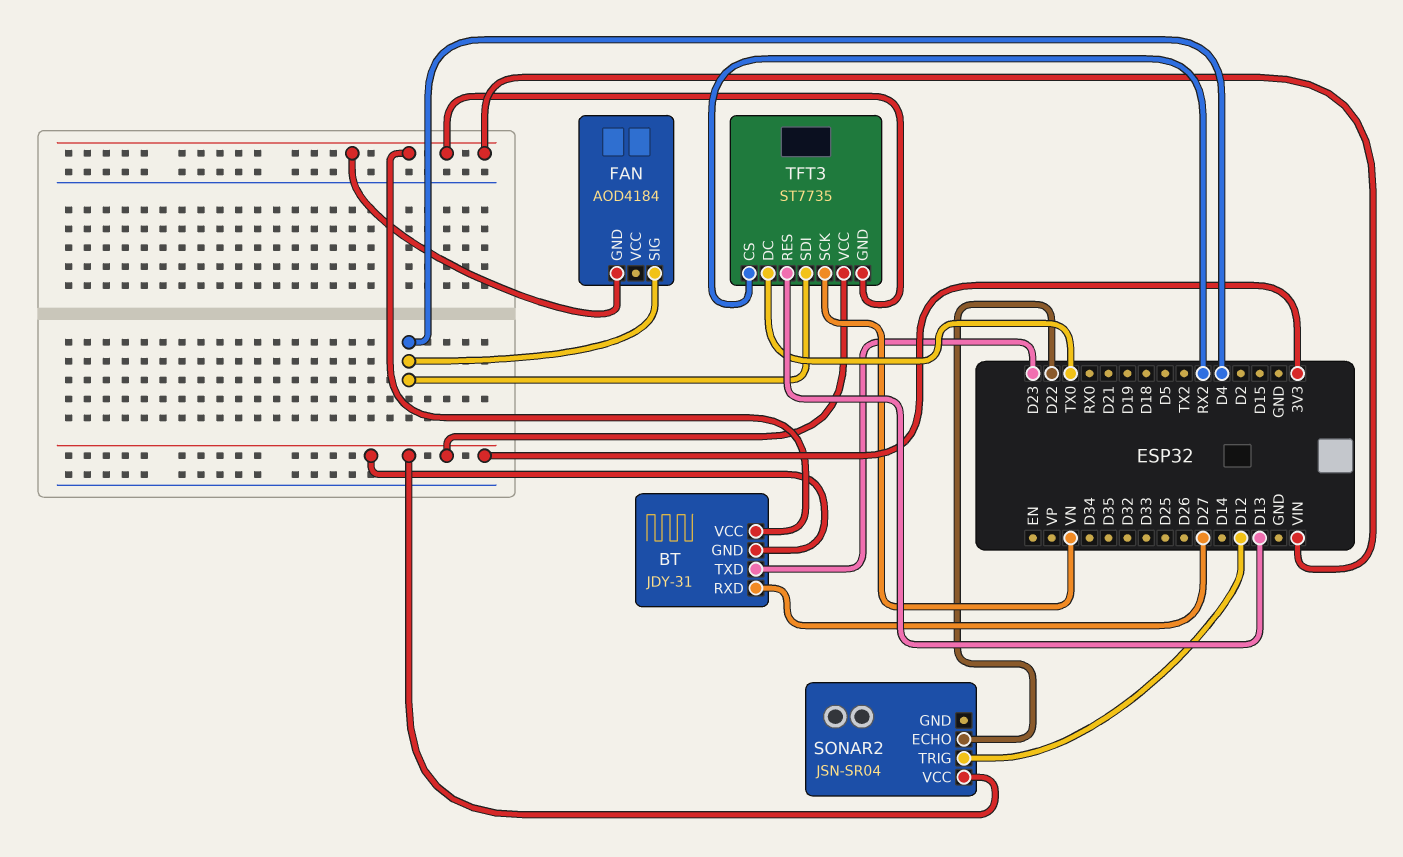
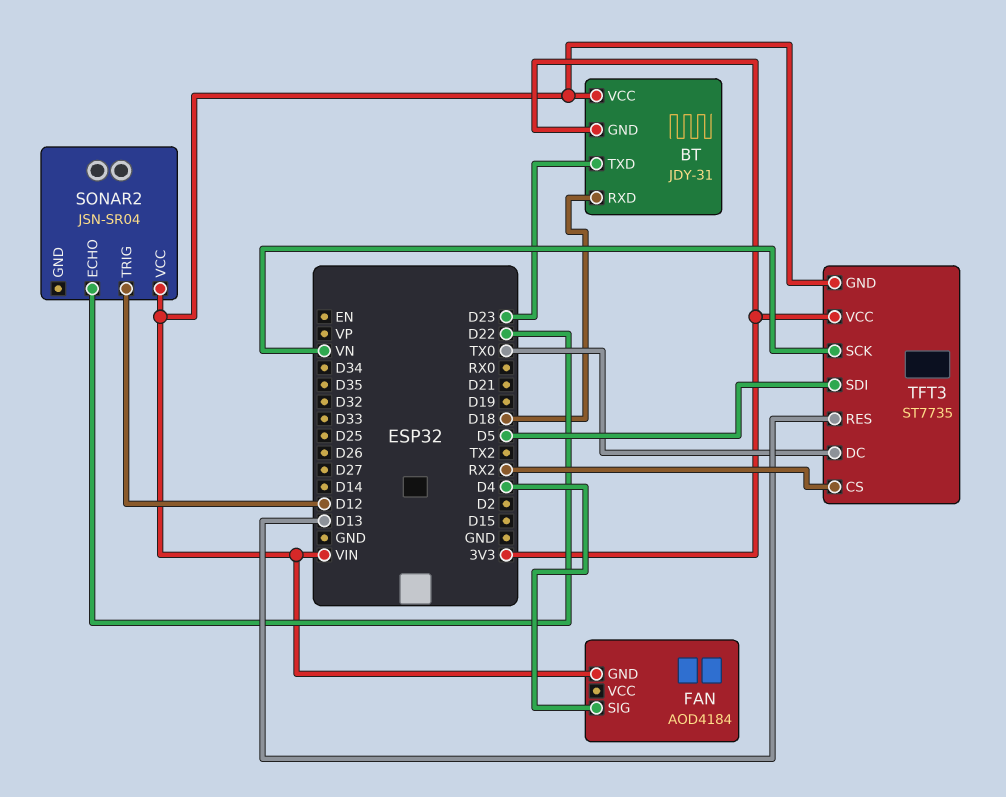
BT pin RXD: D27 -> D18
SONAR2 pin VCC: 3V3 -> VIN
TFT3 pin SDI: D4 -> D5

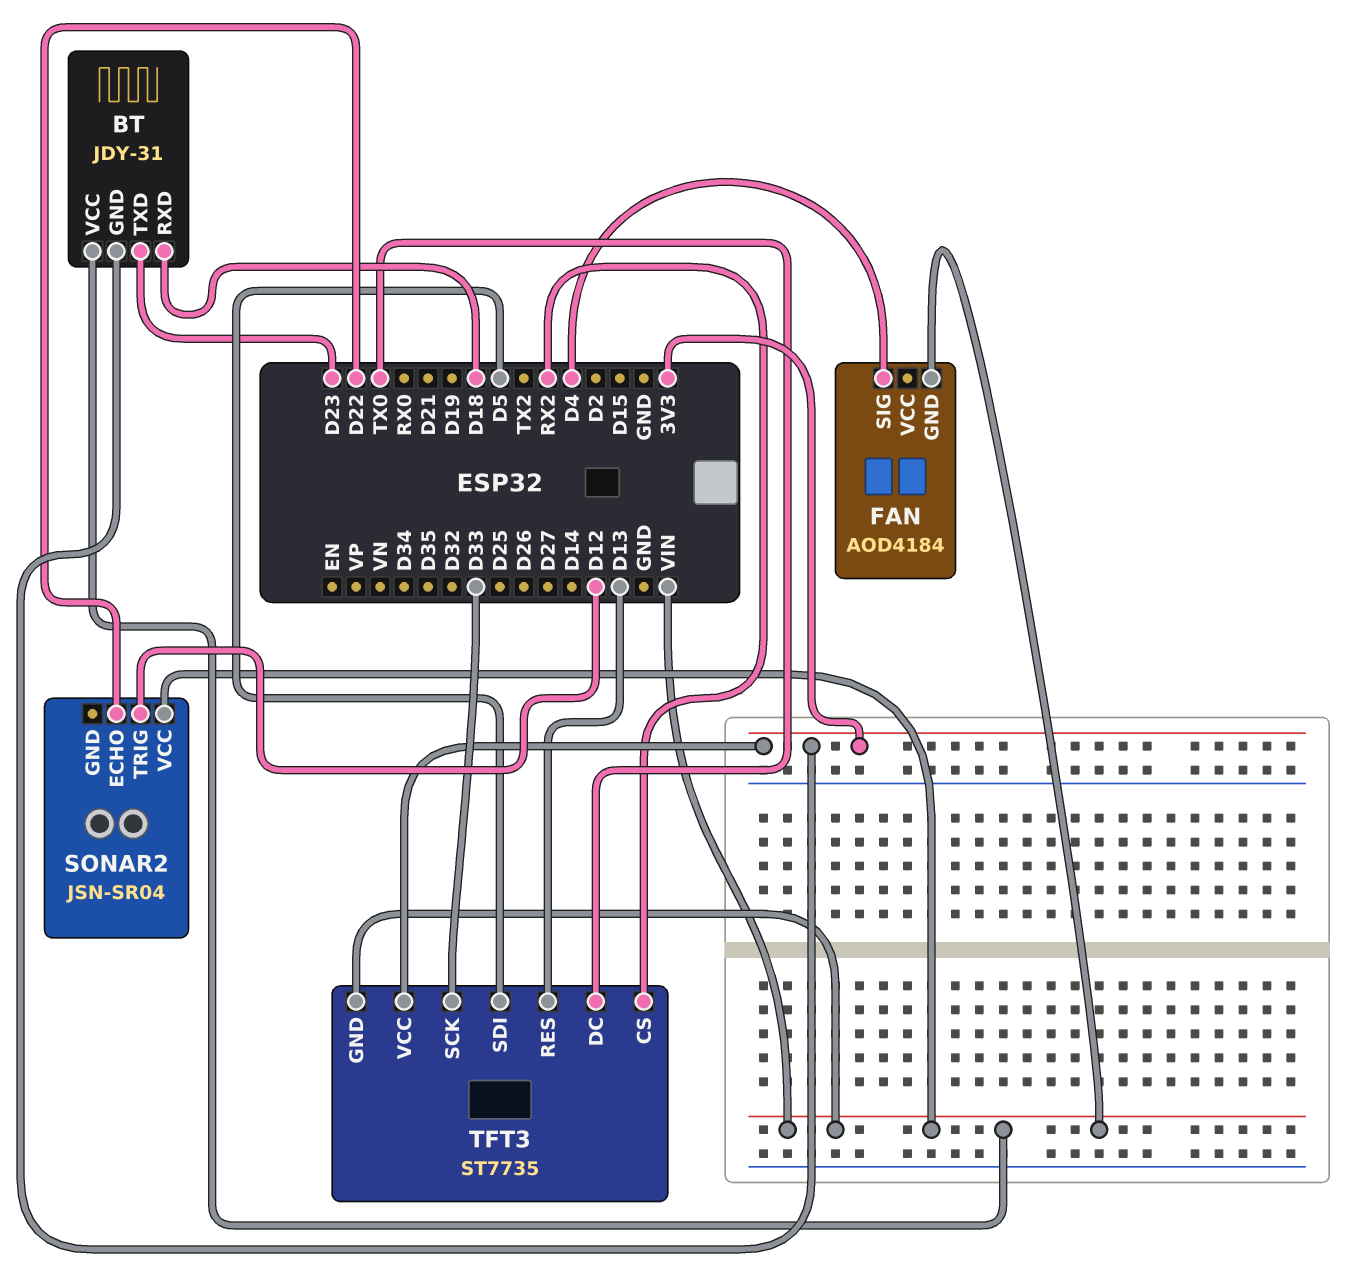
TFT3 pin SCK: VN -> D33

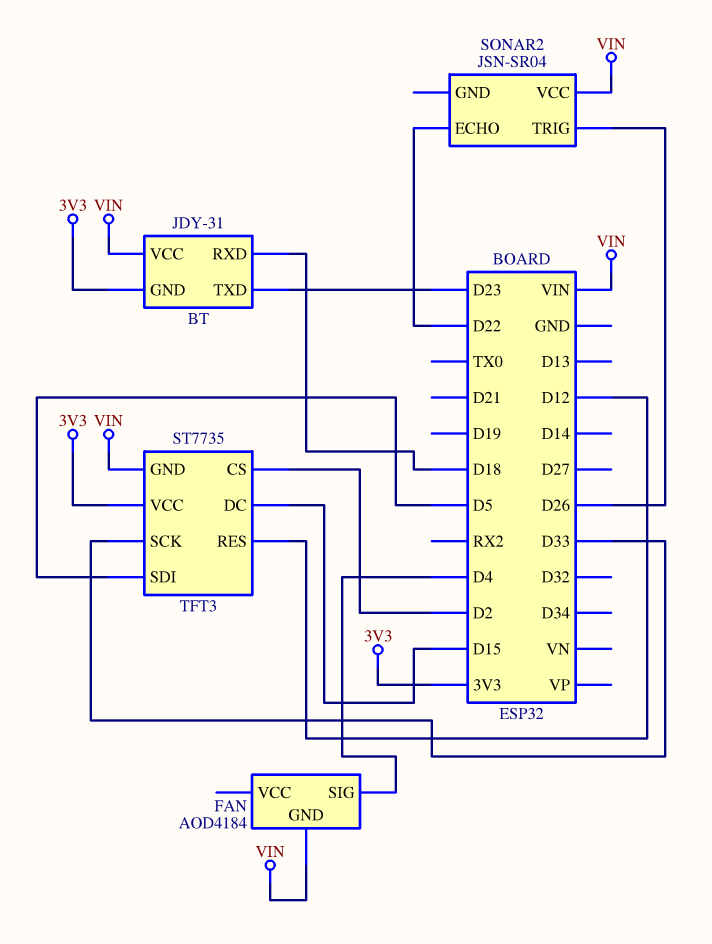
SONAR2 pin TRIG: D12 -> D26
TFT3 pin CS: RX2 -> D2
TFT3 pin DC: TX0 -> D15
TFT3 pin RES: D13 -> D12

